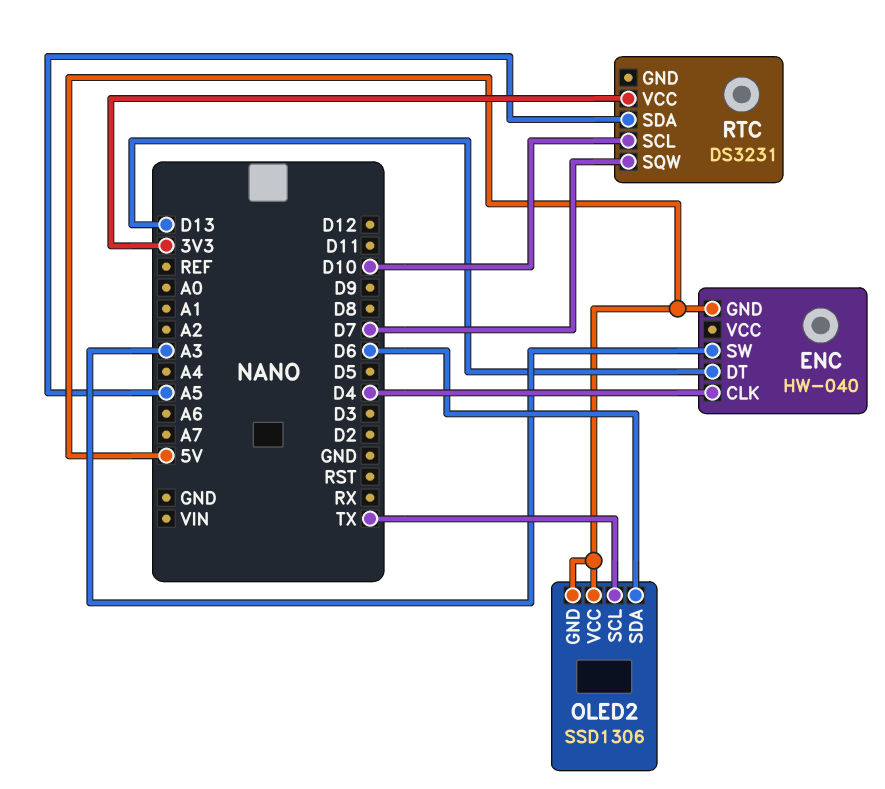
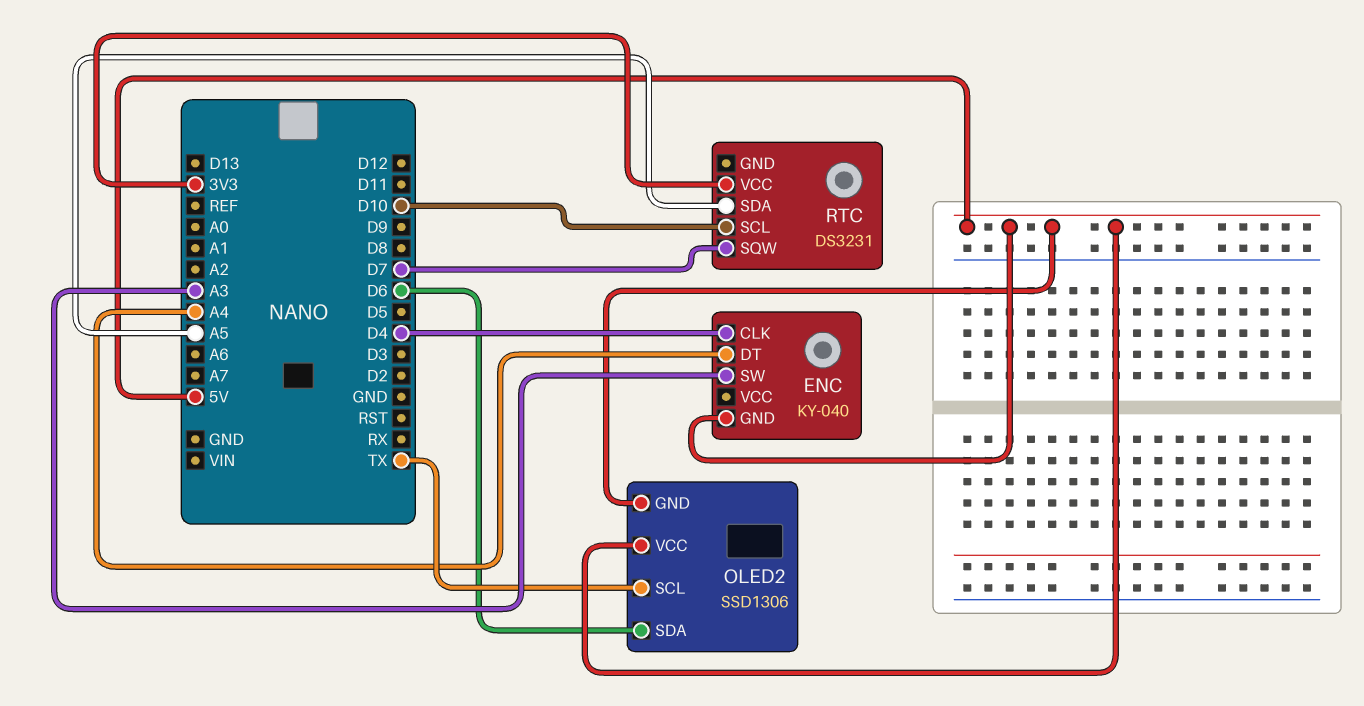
ENC: HW-040 -> KY-040
ENC pin DT: D13 -> A4

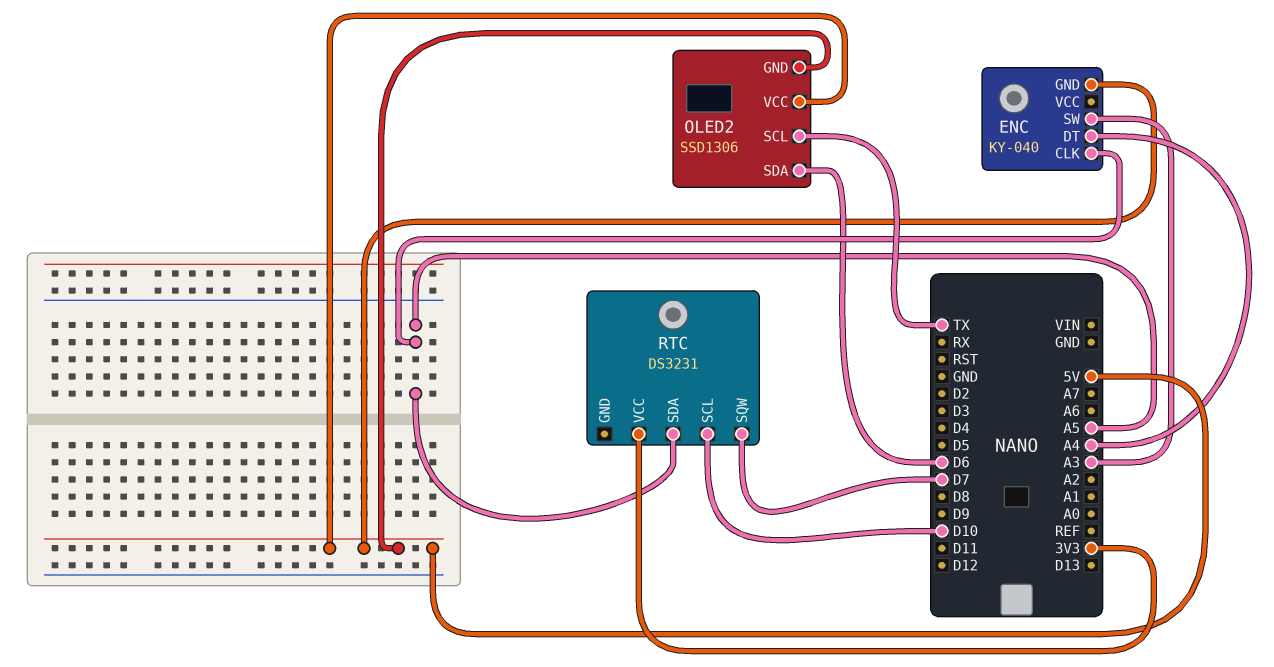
ENC pin CLK: D4 -> A5

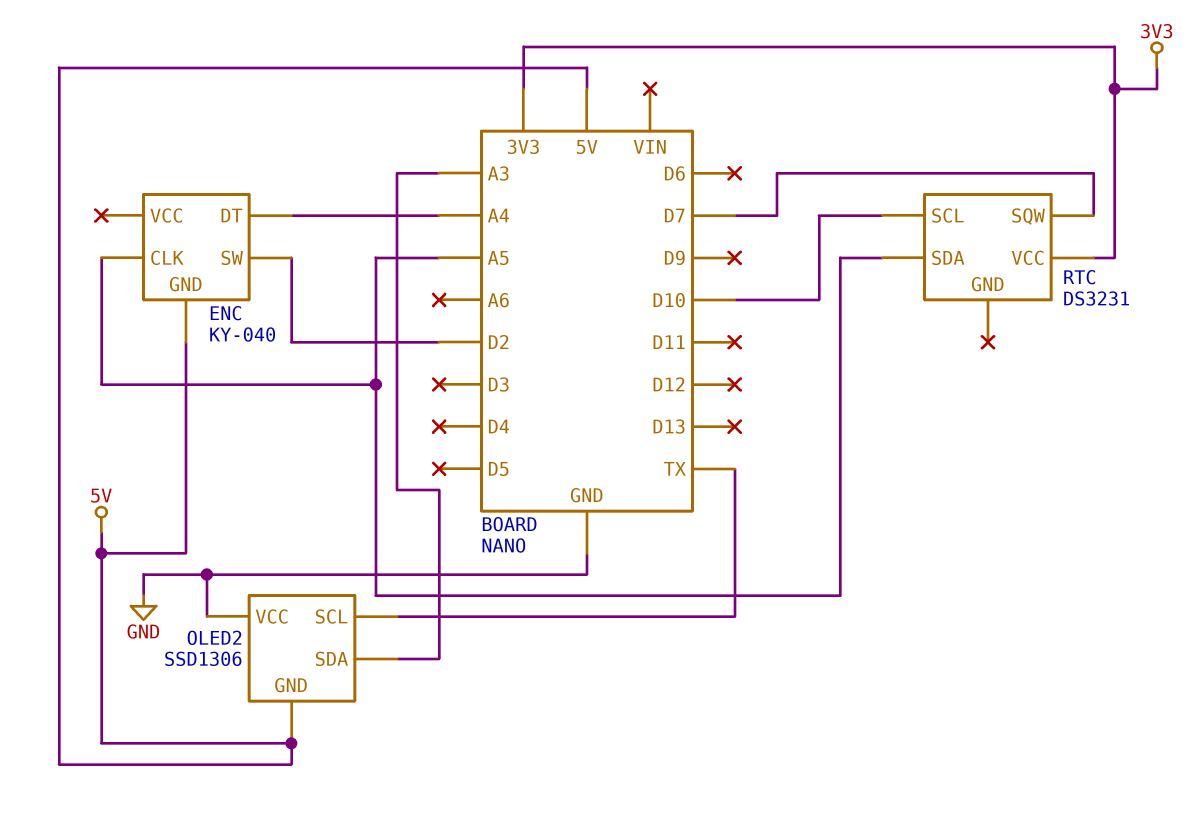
ENC pin SW: A3 -> D2
OLED2 pin SDA: D6 -> A3
OLED2 pin VCC: 5V -> GND

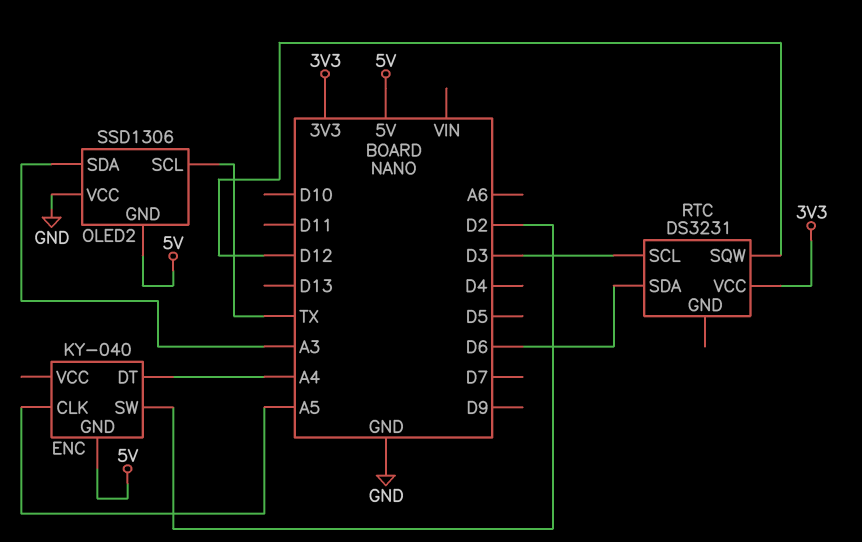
RTC pin SCL: D10 -> D3
RTC pin SDA: A5 -> D6
RTC pin SQW: D7 -> D12

